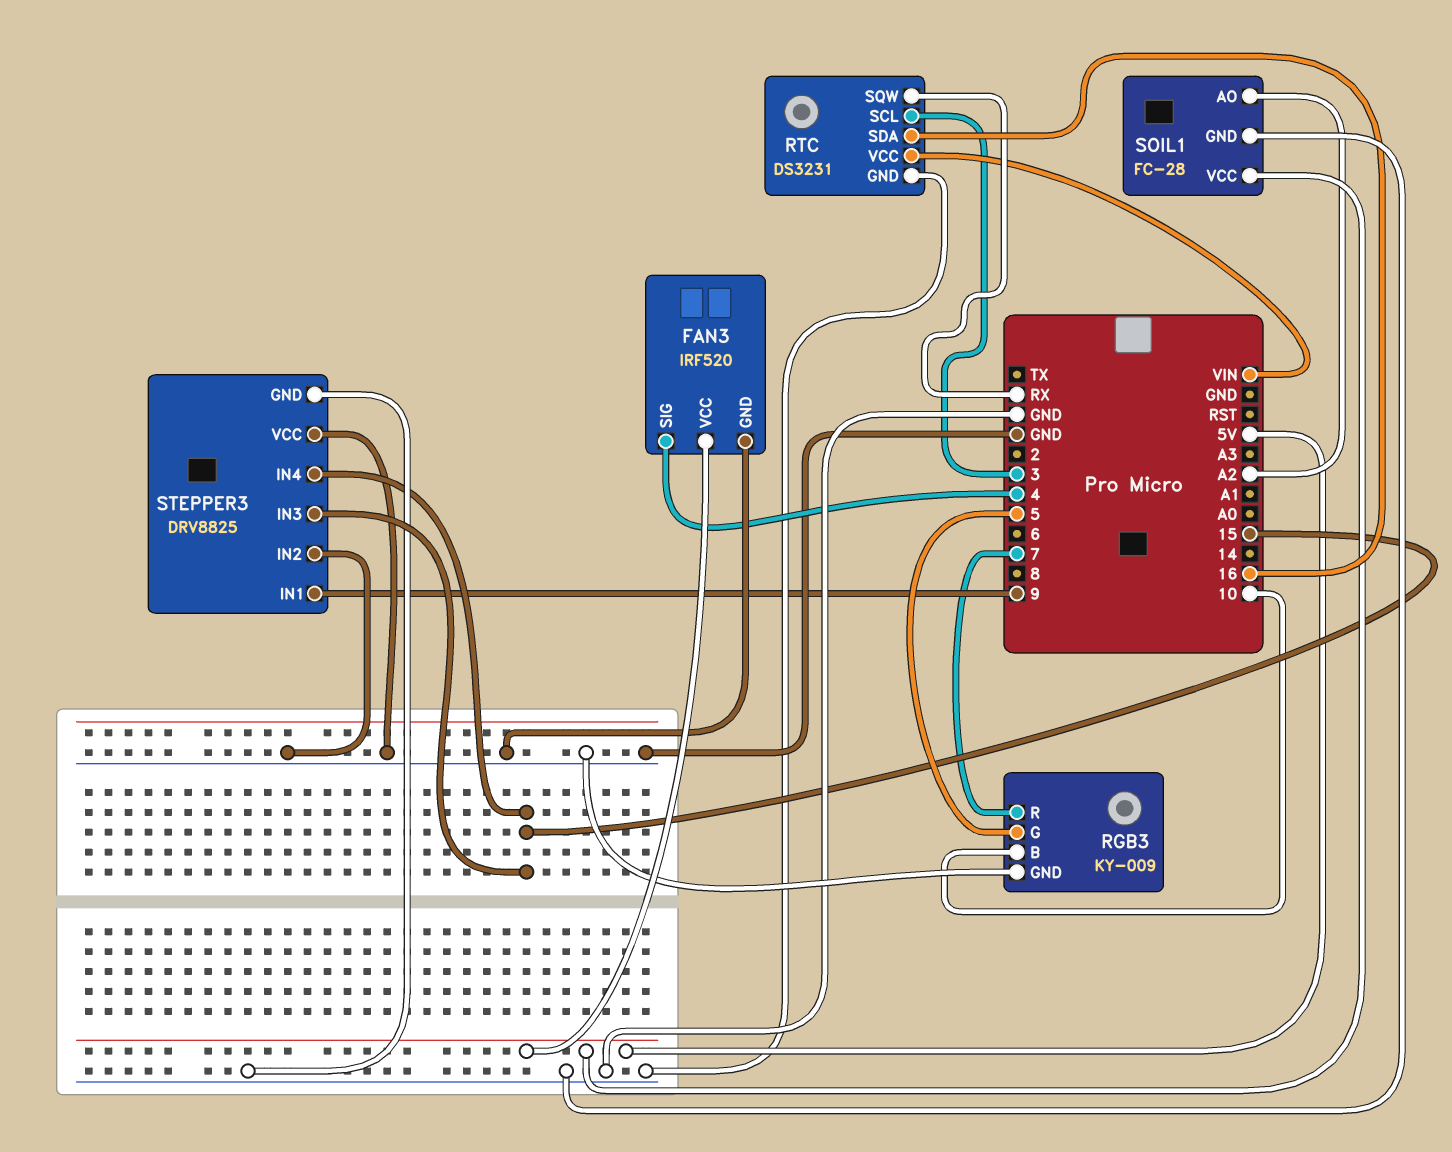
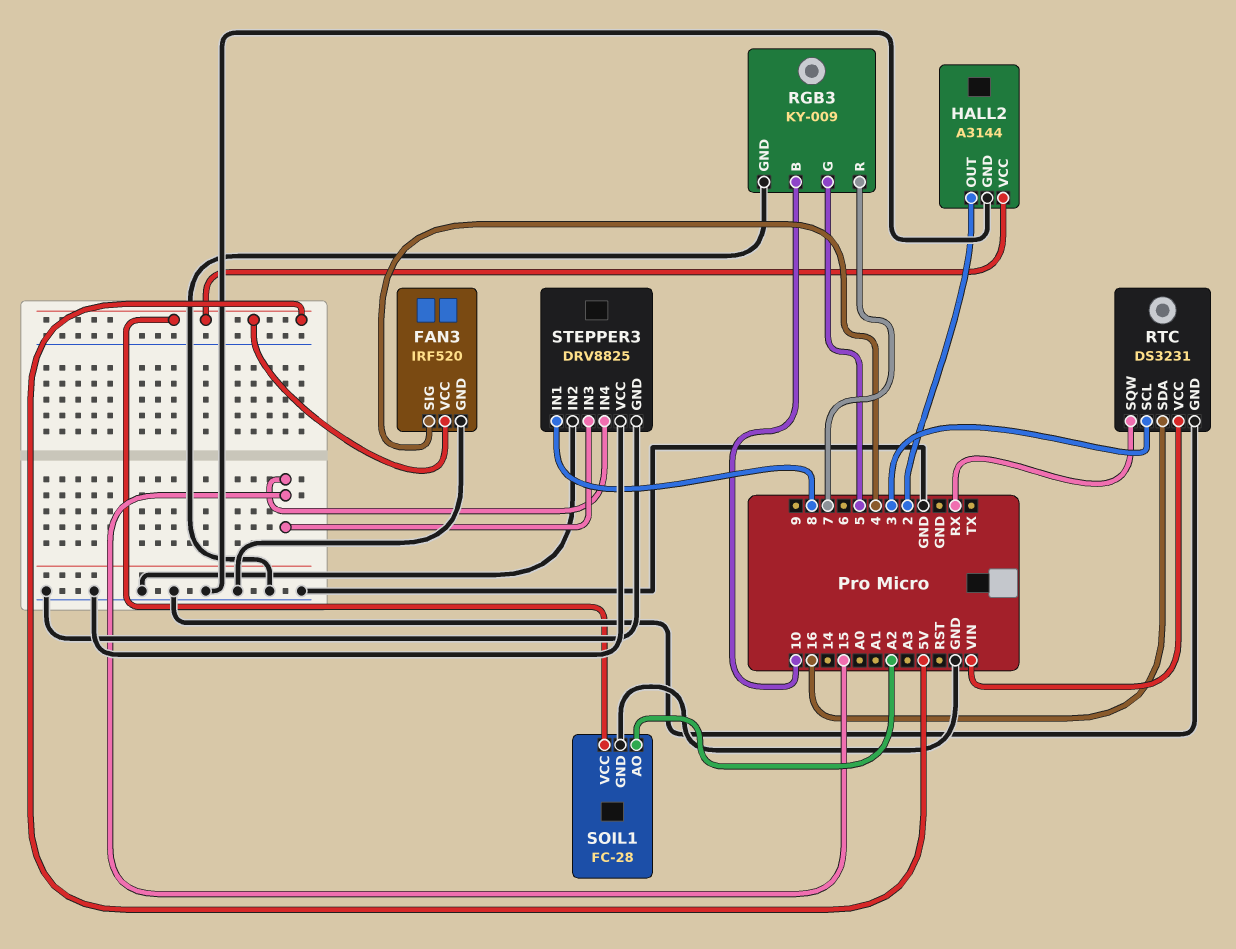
HALL2: none -> A3144
HALL2 pin GND: none -> GND
HALL2 pin OUT: none -> 2
HALL2 pin VCC: none -> 5V
STEPPER3 pin IN1: 9 -> 8

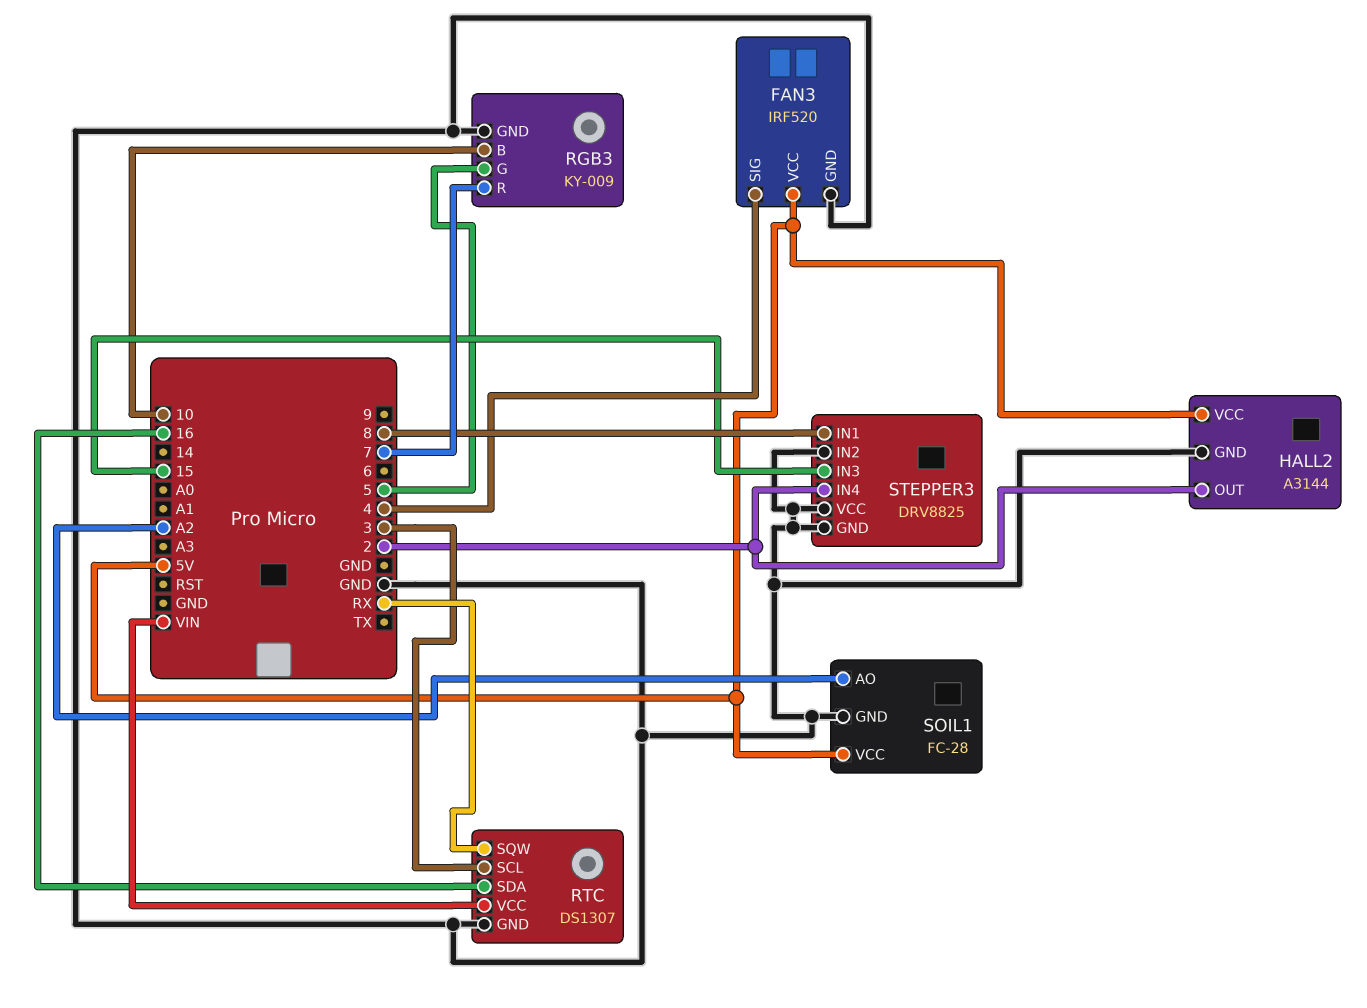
RTC: DS3231 -> DS1307
STEPPER3 pin IN4: 15 -> 2

